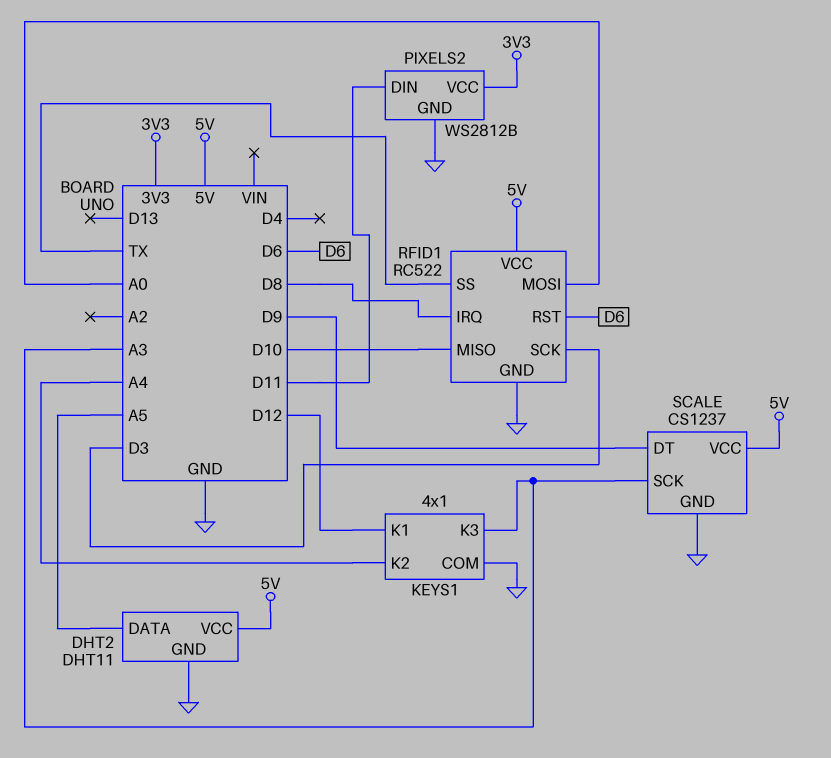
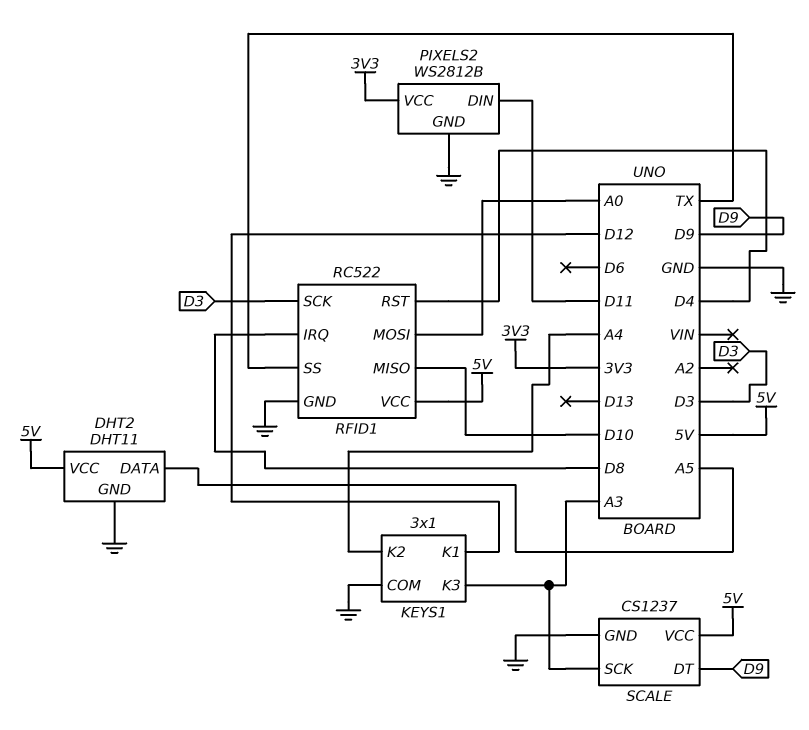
KEYS1: 4x1 -> 3x1
RFID1 pin RST: D6 -> D4

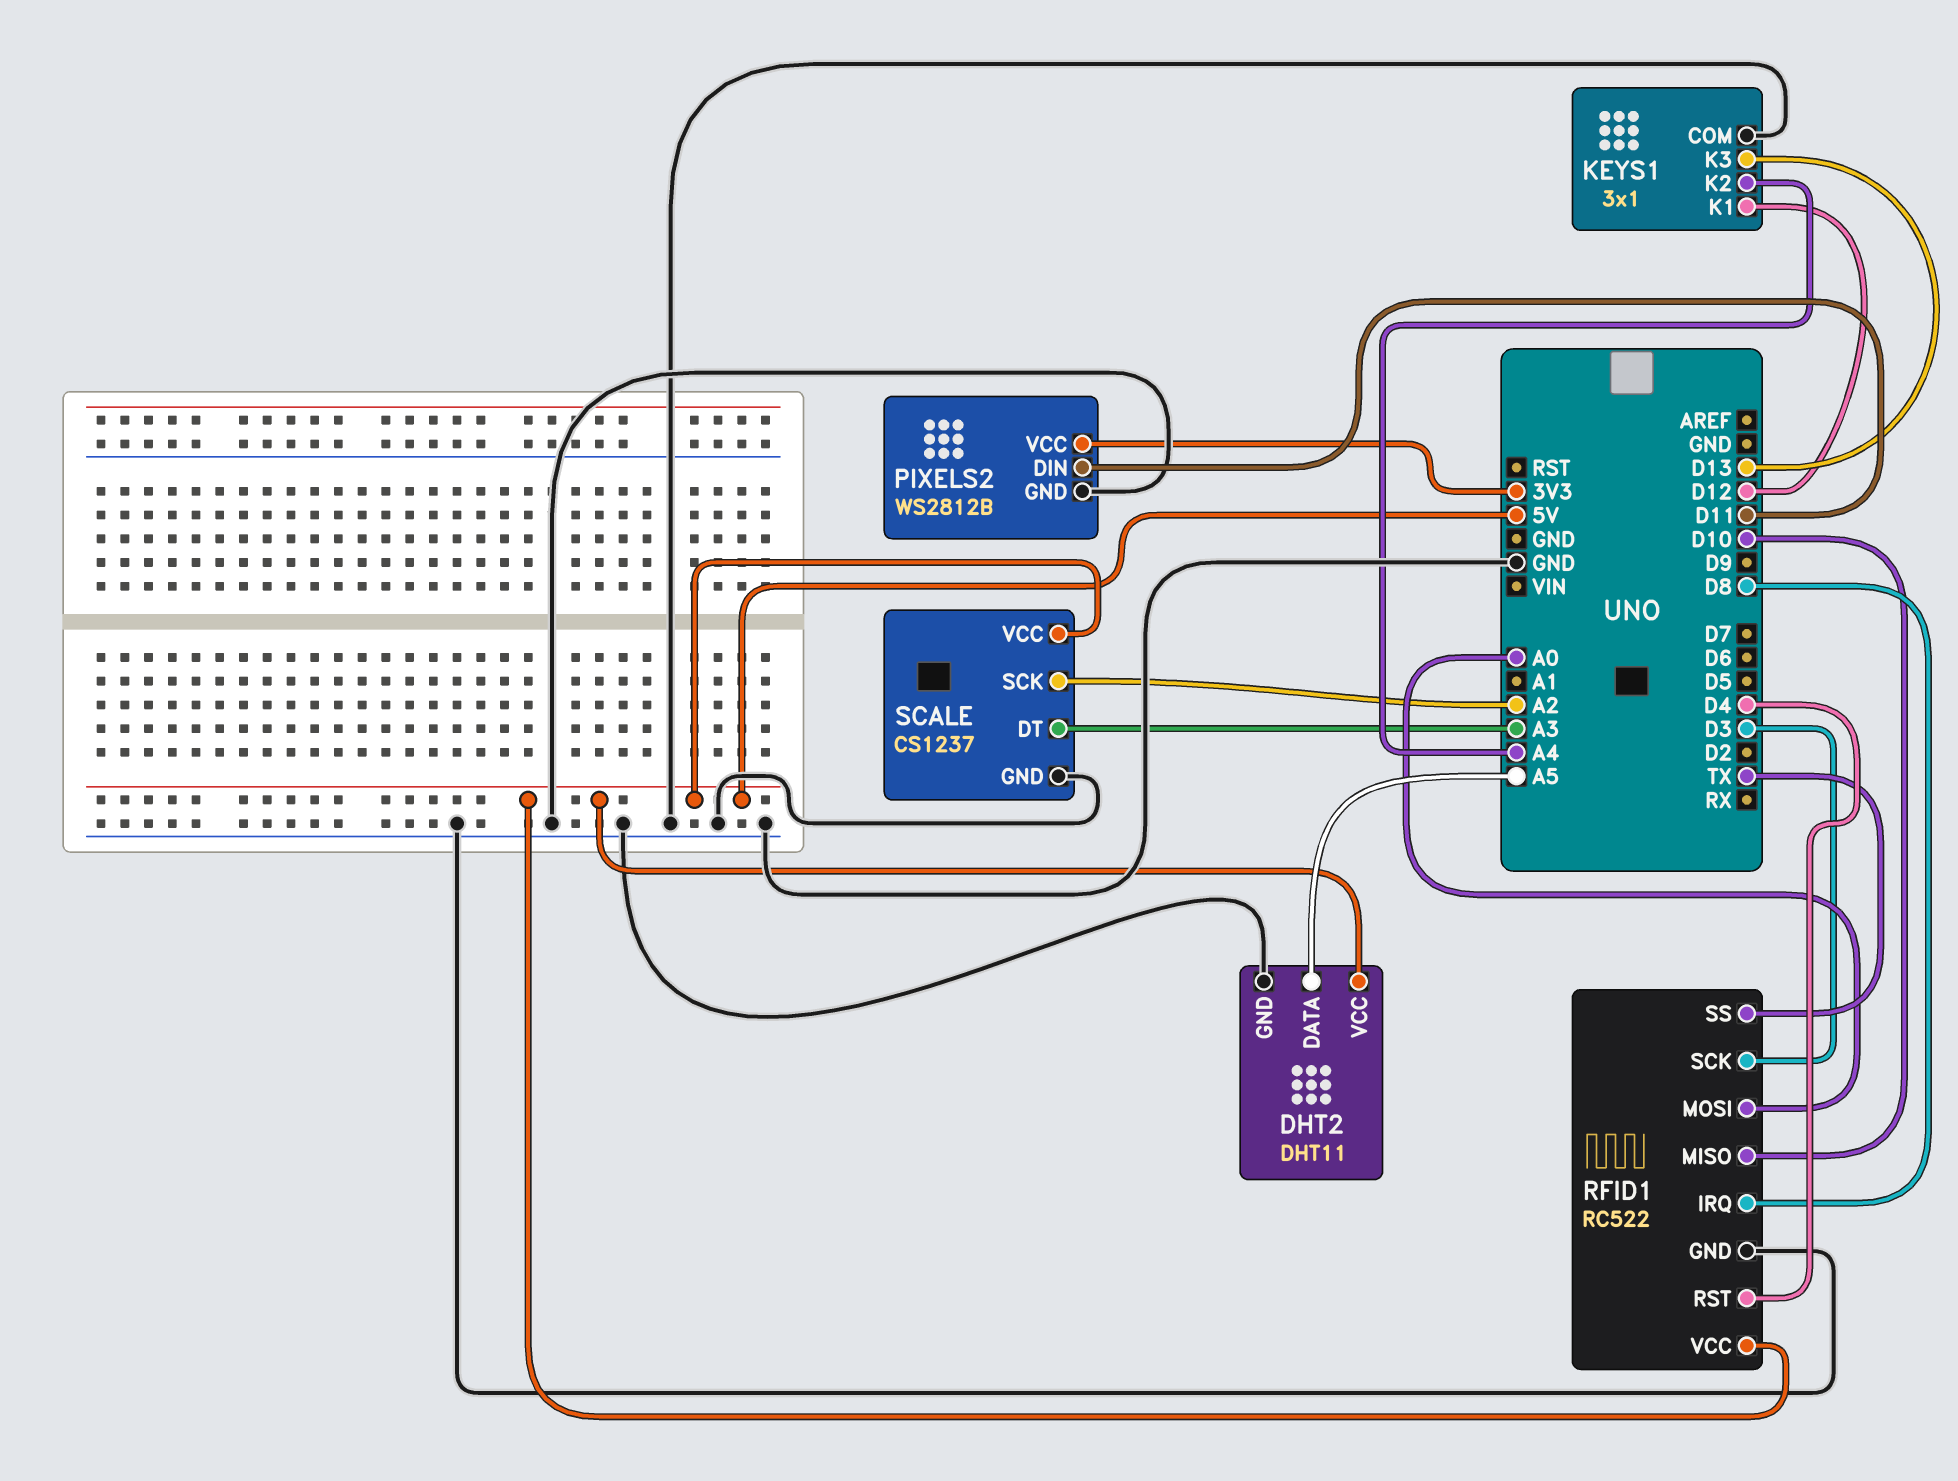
KEYS1 pin K3: A3 -> D13
SCALE pin DT: D9 -> A3
SCALE pin SCK: A3 -> A2

